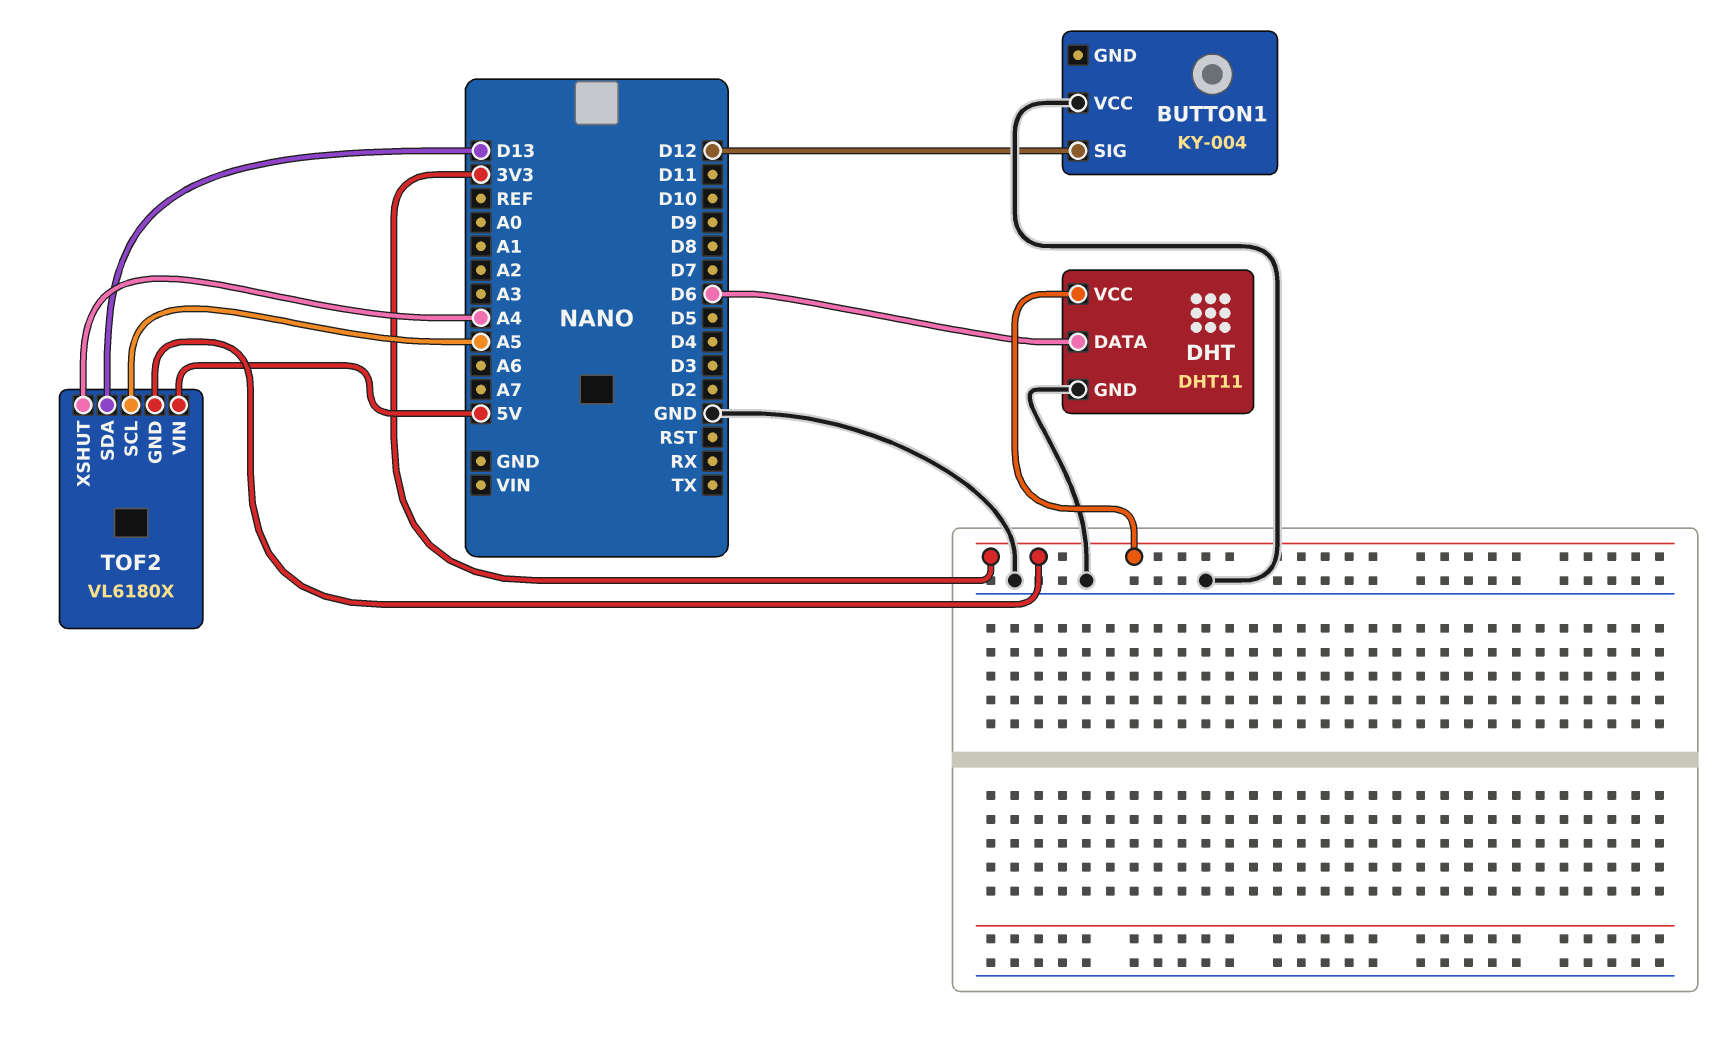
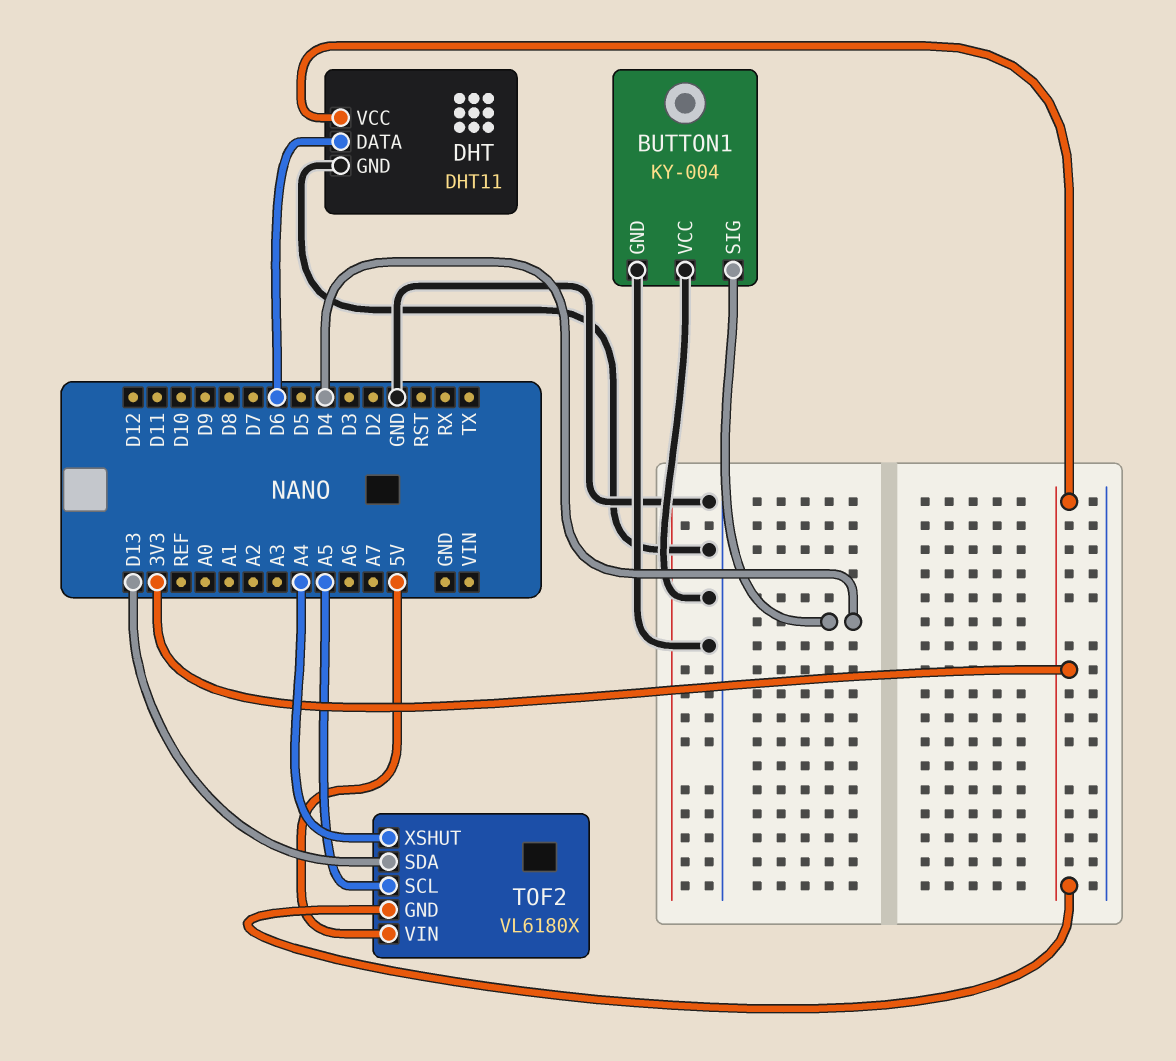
BUTTON1 pin GND: none -> GND
BUTTON1 pin SIG: D12 -> D4

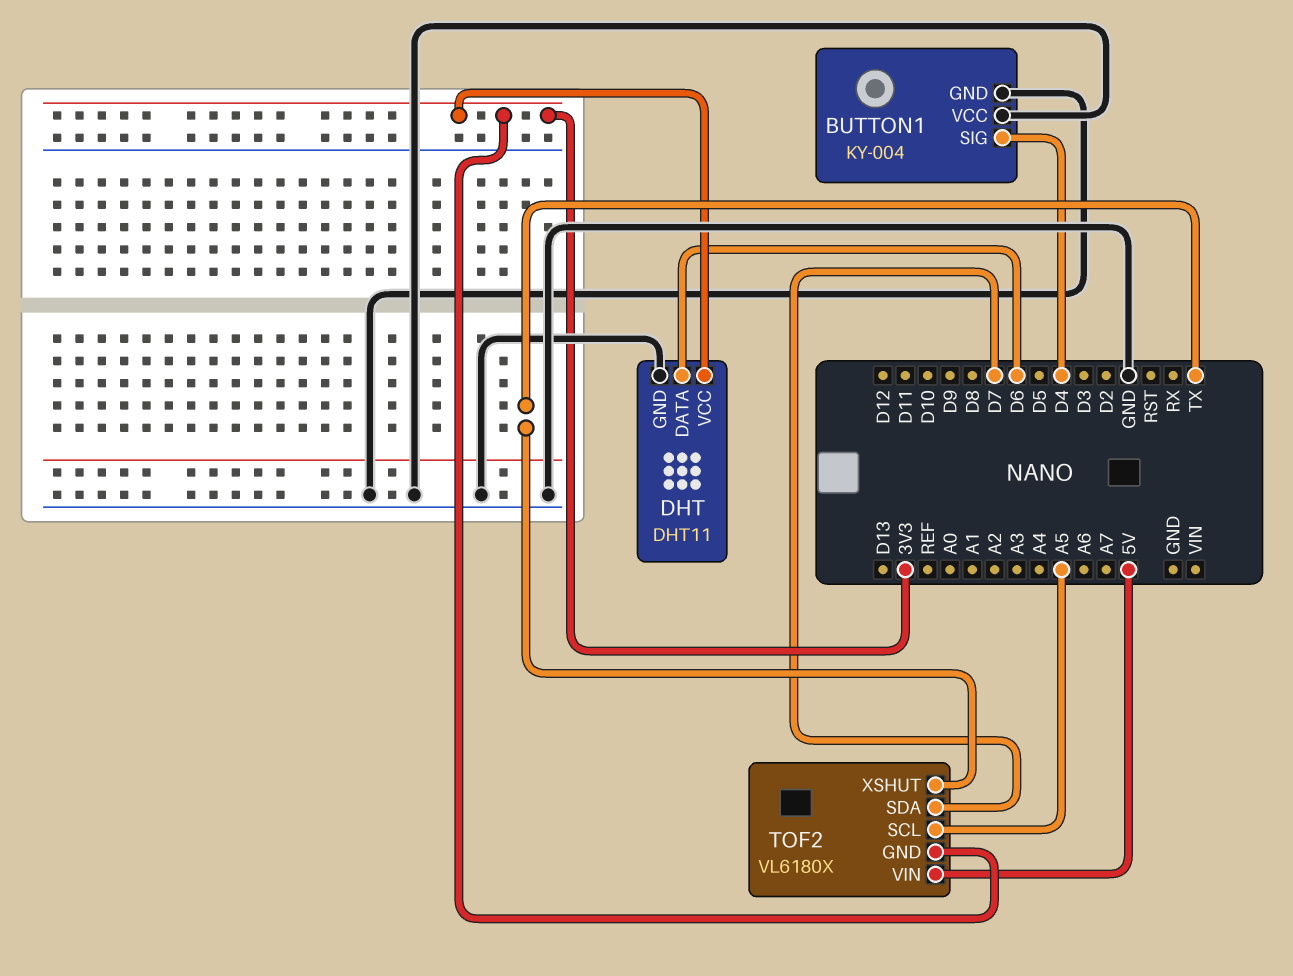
TOF2 pin SDA: D13 -> D7
TOF2 pin XSHUT: A4 -> TX

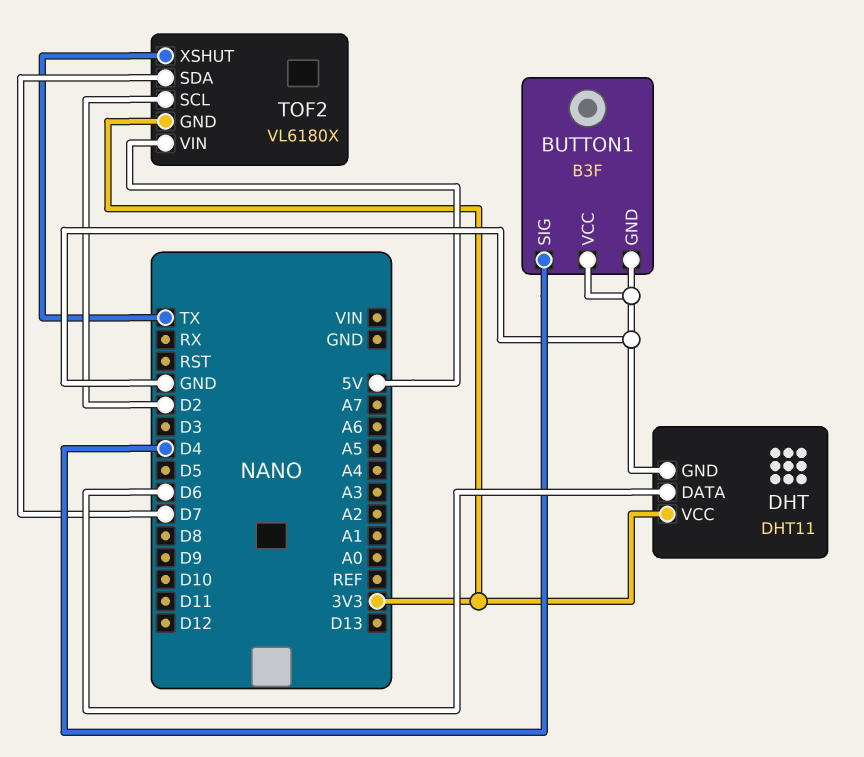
BUTTON1: KY-004 -> B3F
TOF2 pin SCL: A5 -> D2

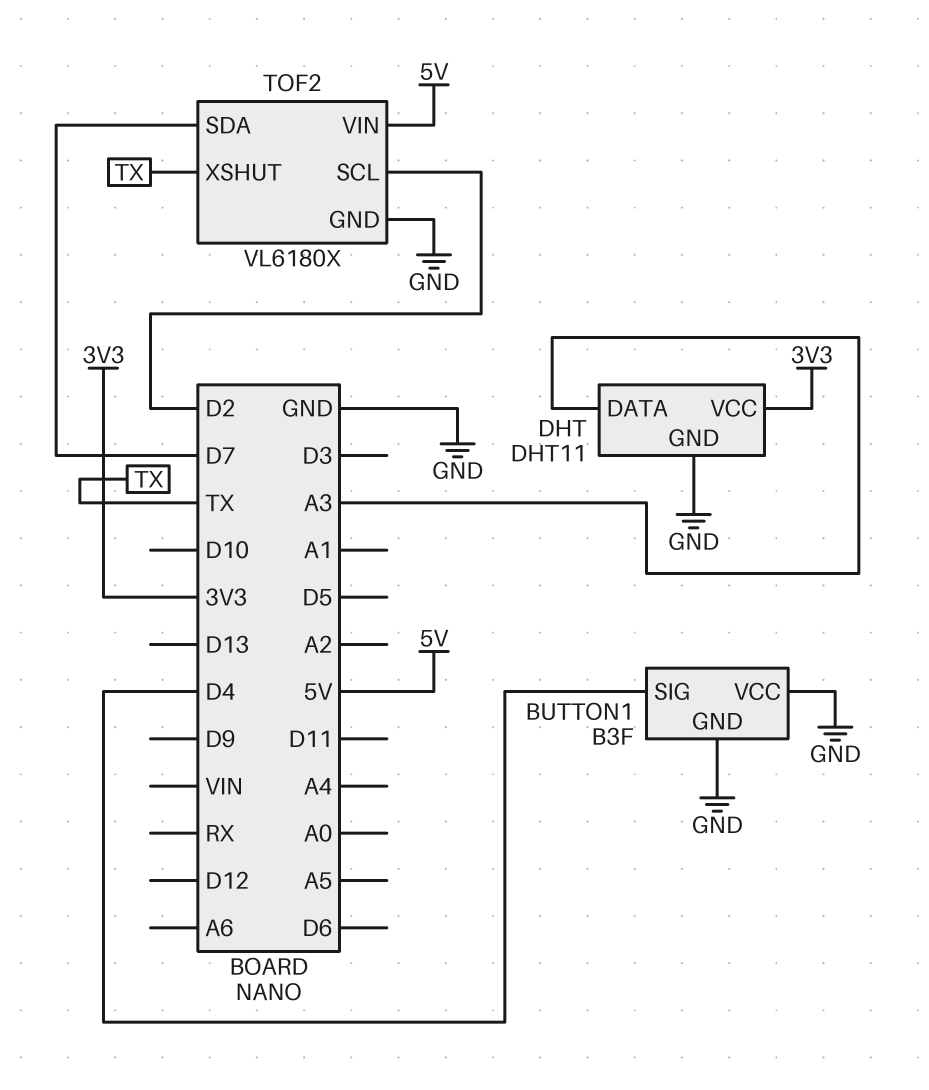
DHT pin DATA: D6 -> A3
TOF2 pin GND: 3V3 -> GND

